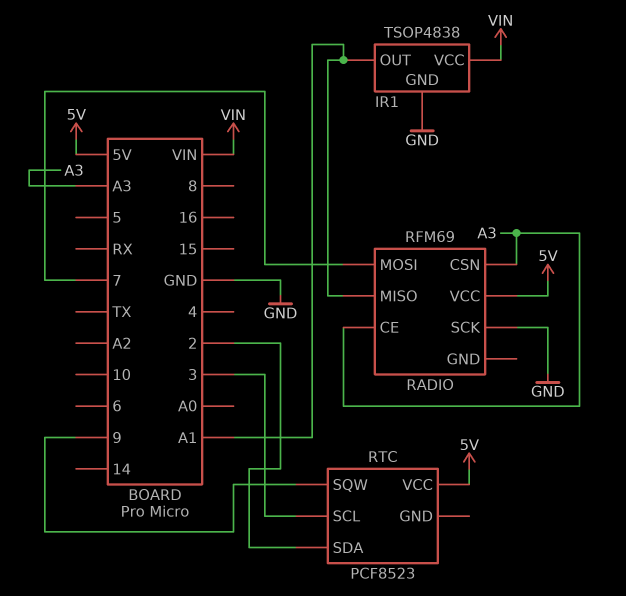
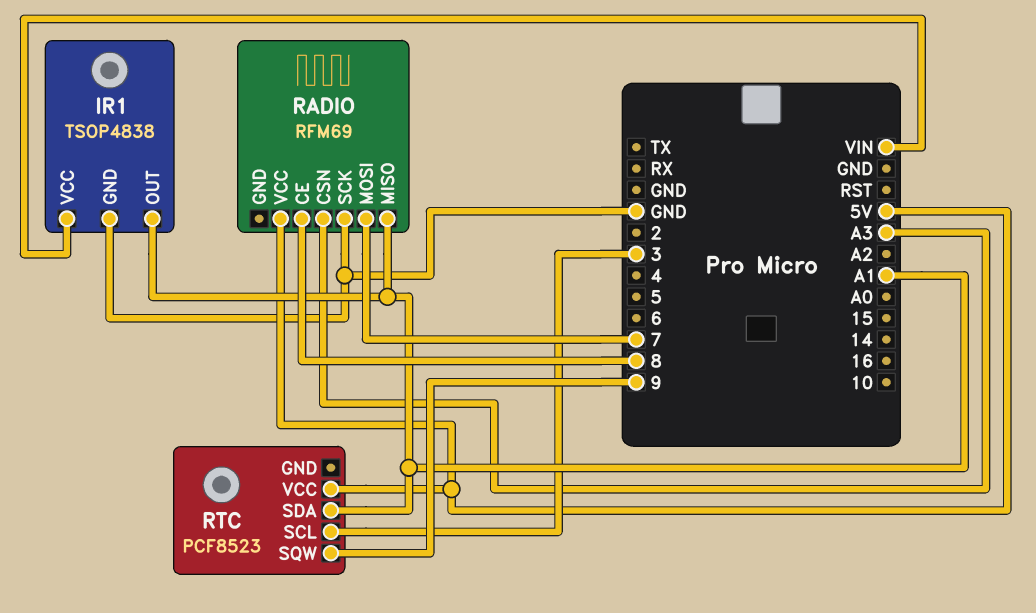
RADIO pin CE: A3 -> 8
RTC pin SDA: 2 -> A1

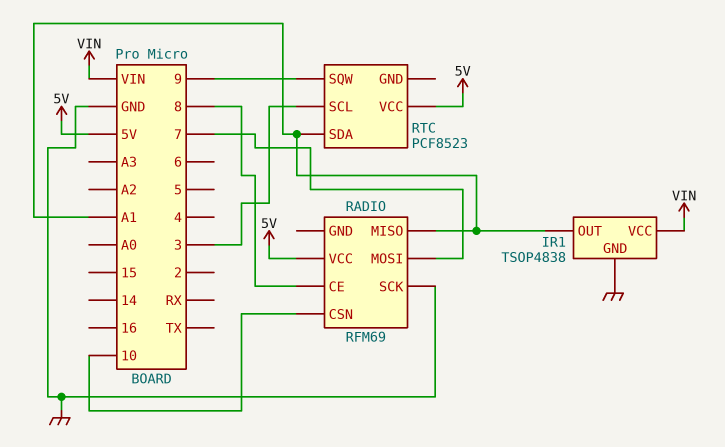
RADIO pin CSN: A3 -> 10

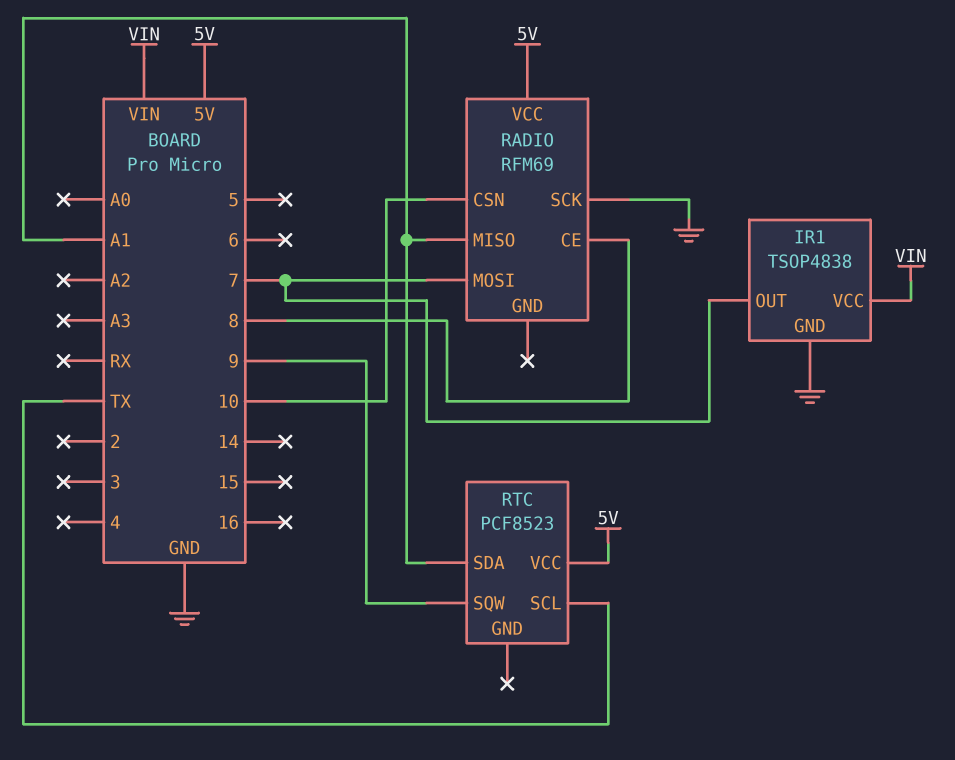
IR1 pin OUT: A1 -> 7
RTC pin SCL: 3 -> TX

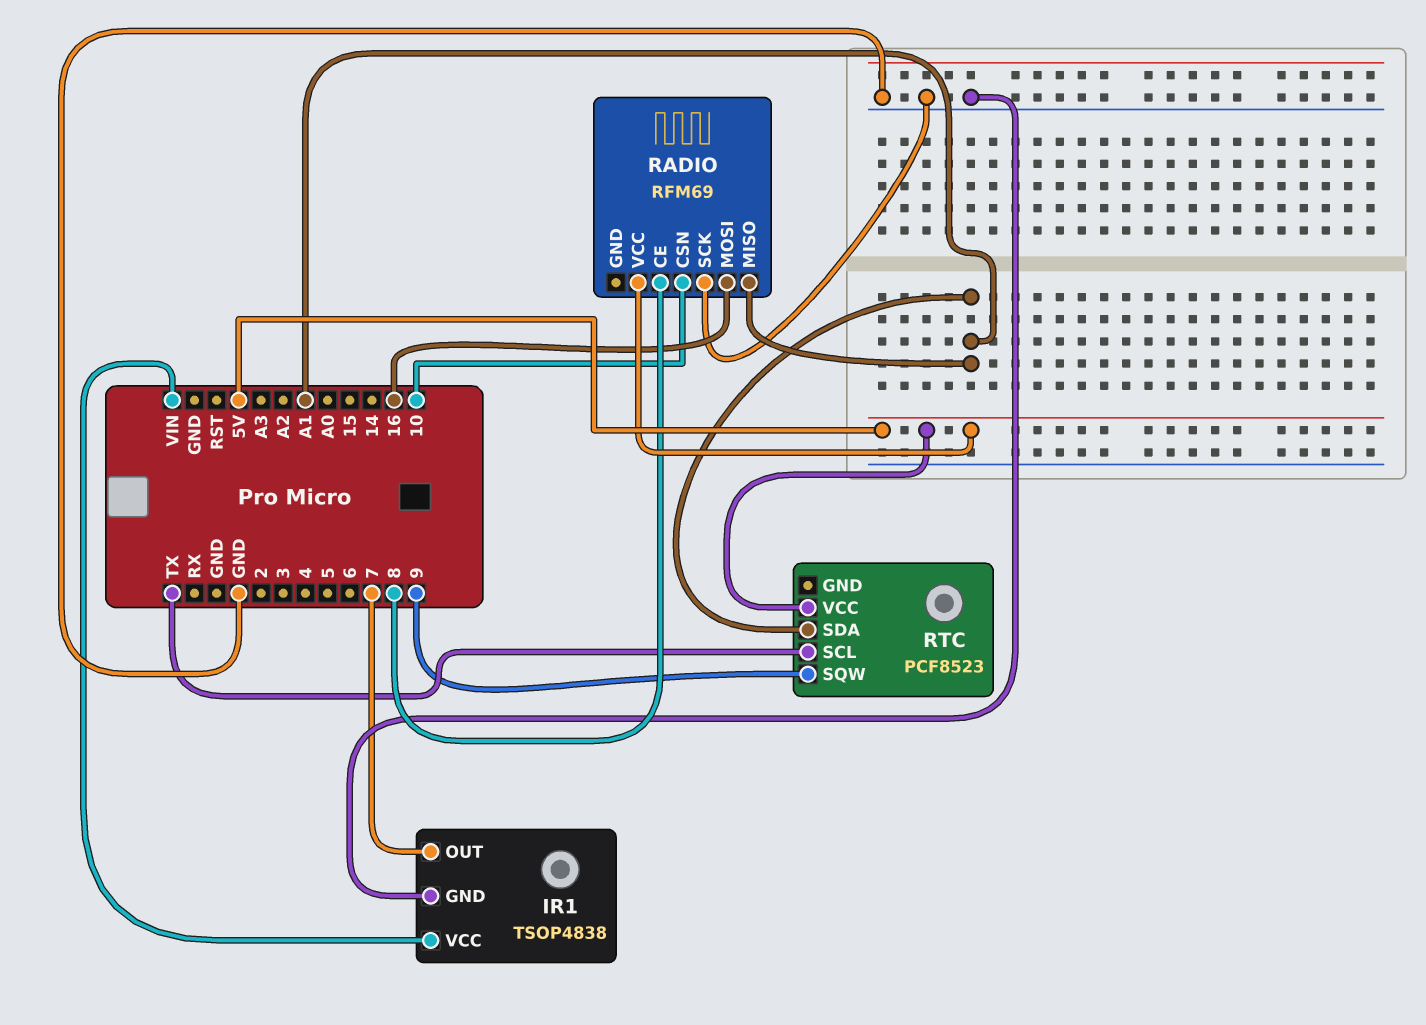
RADIO pin MOSI: 7 -> 16

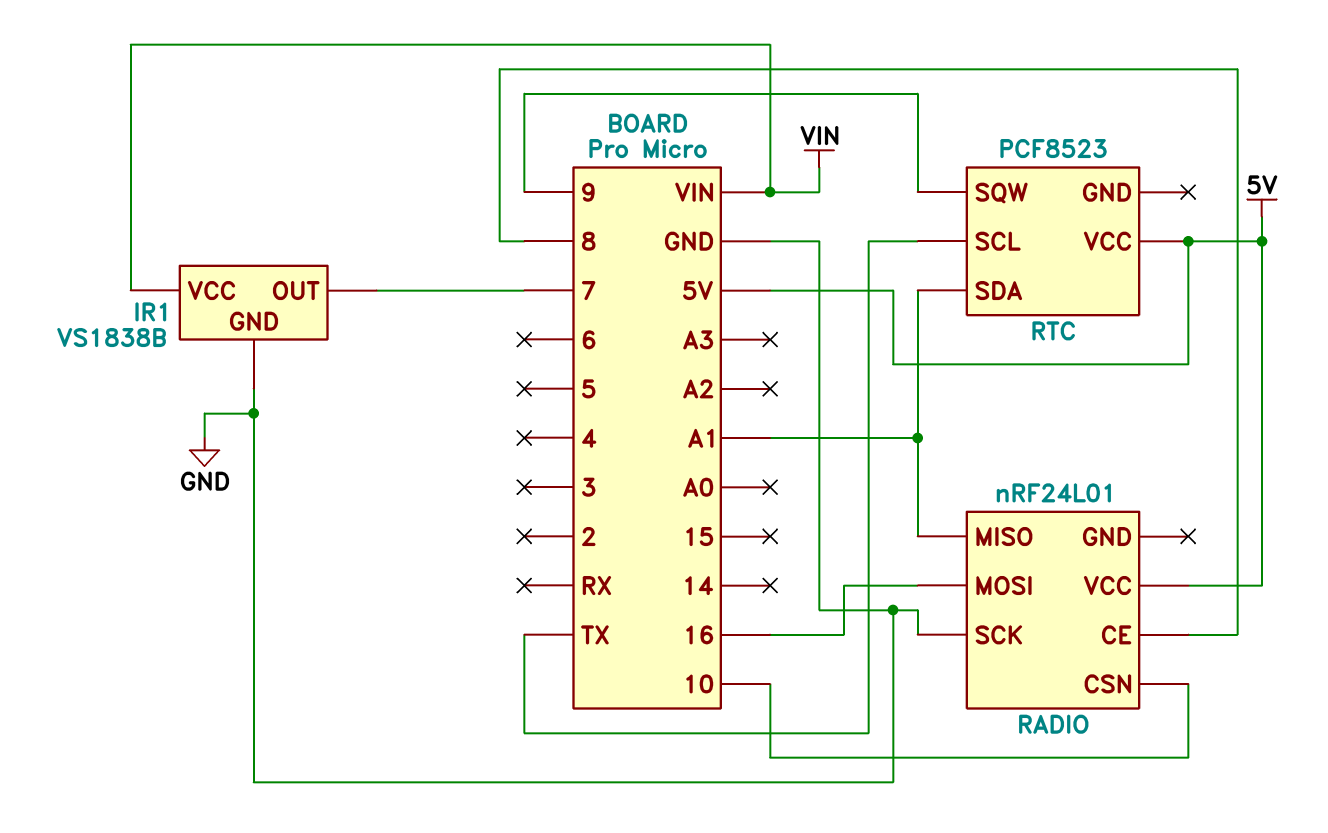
IR1: TSOP4838 -> VS1838B
RADIO: RFM69 -> nRF24L01

